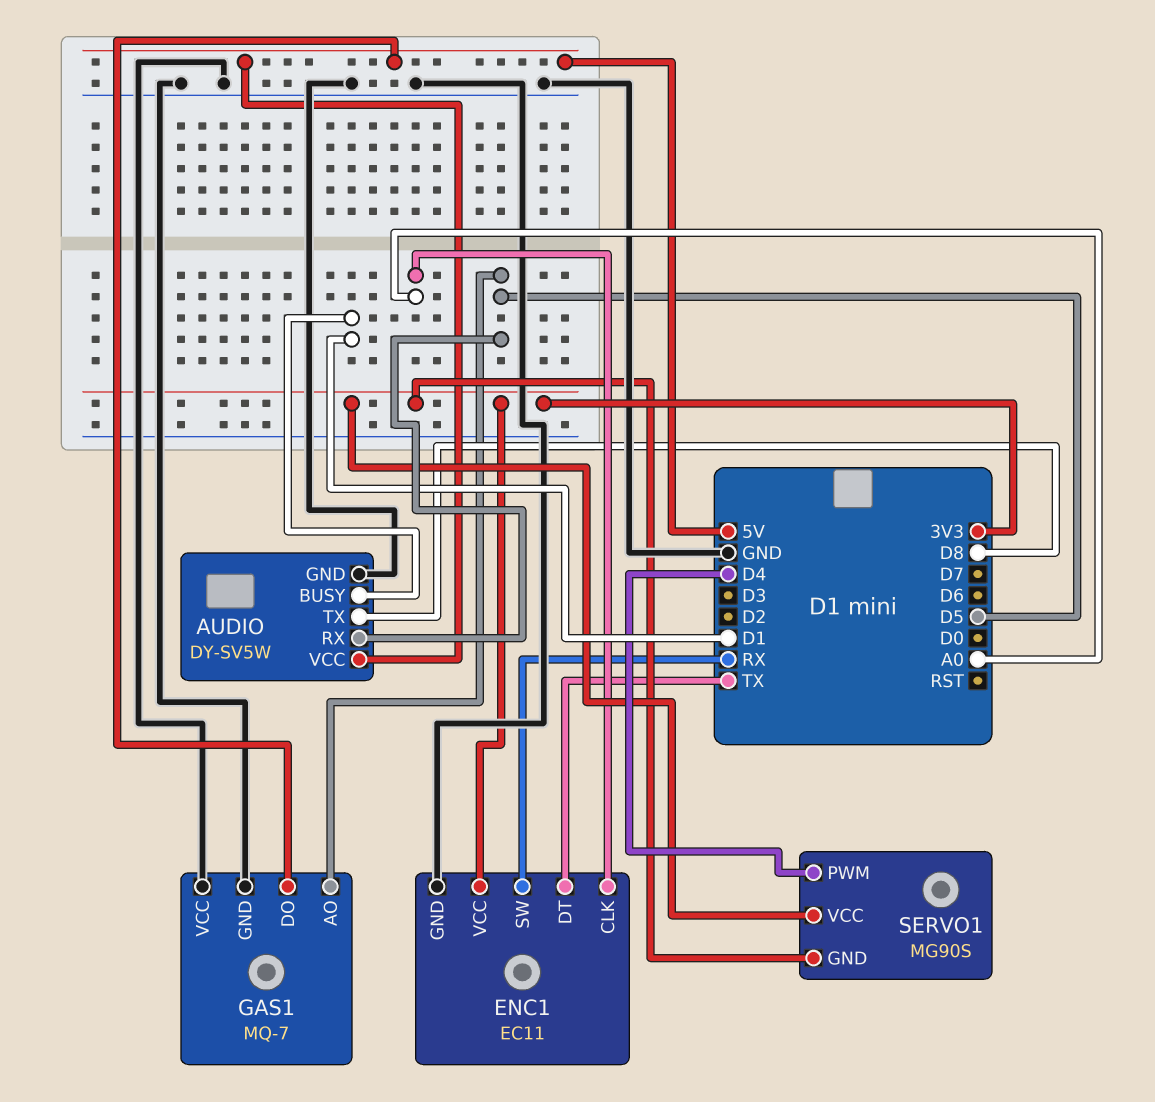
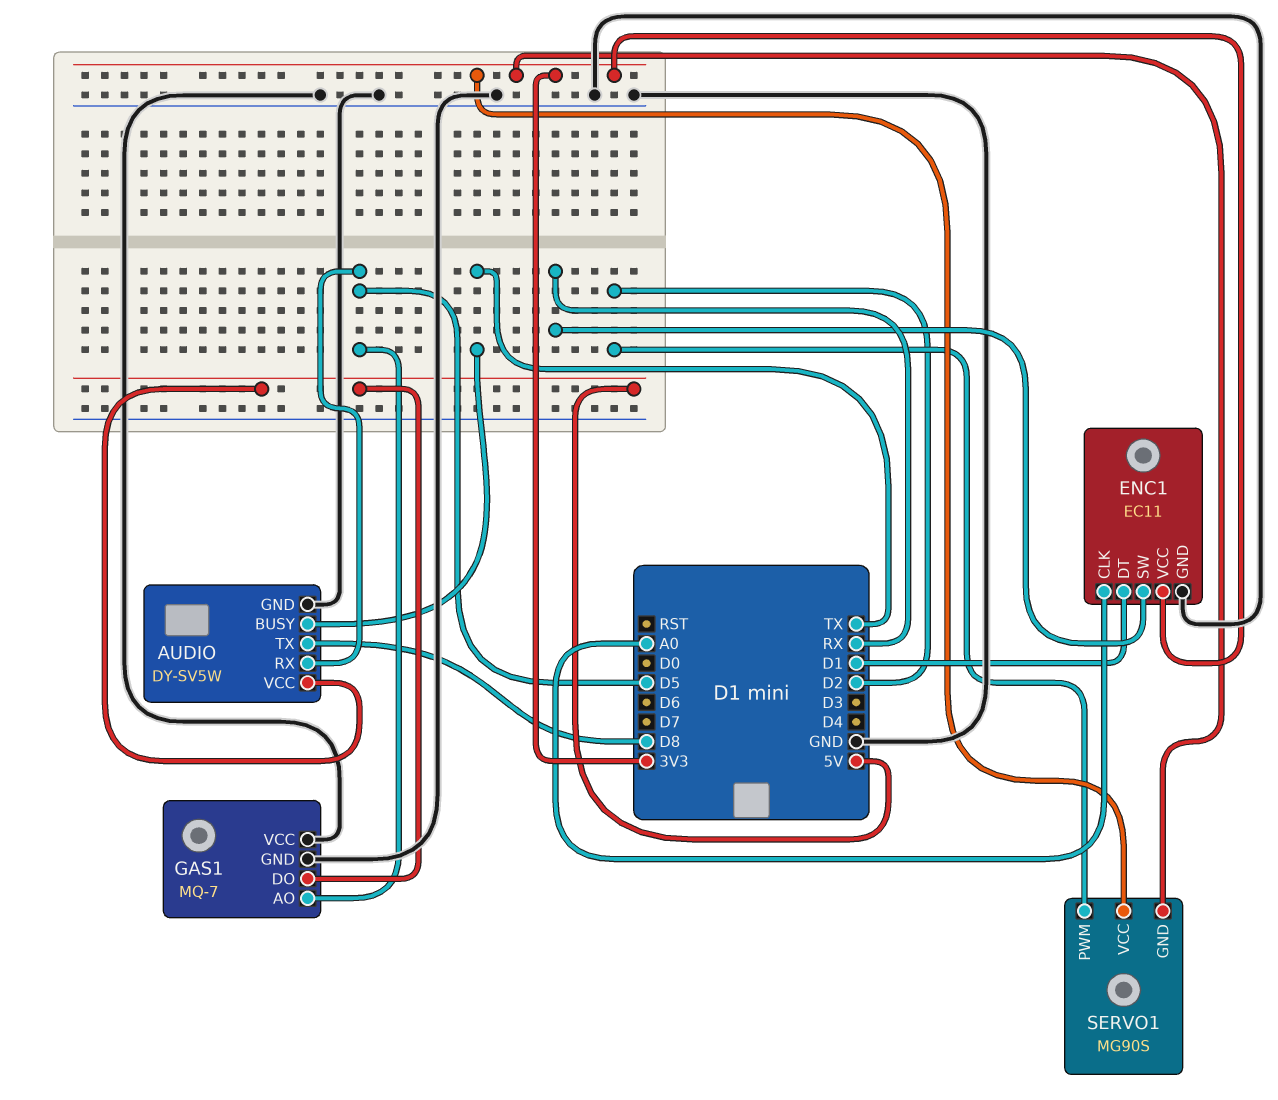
AUDIO pin BUSY: D1 -> TX
ENC1 pin DT: TX -> D1
SERVO1 pin PWM: D4 -> D2

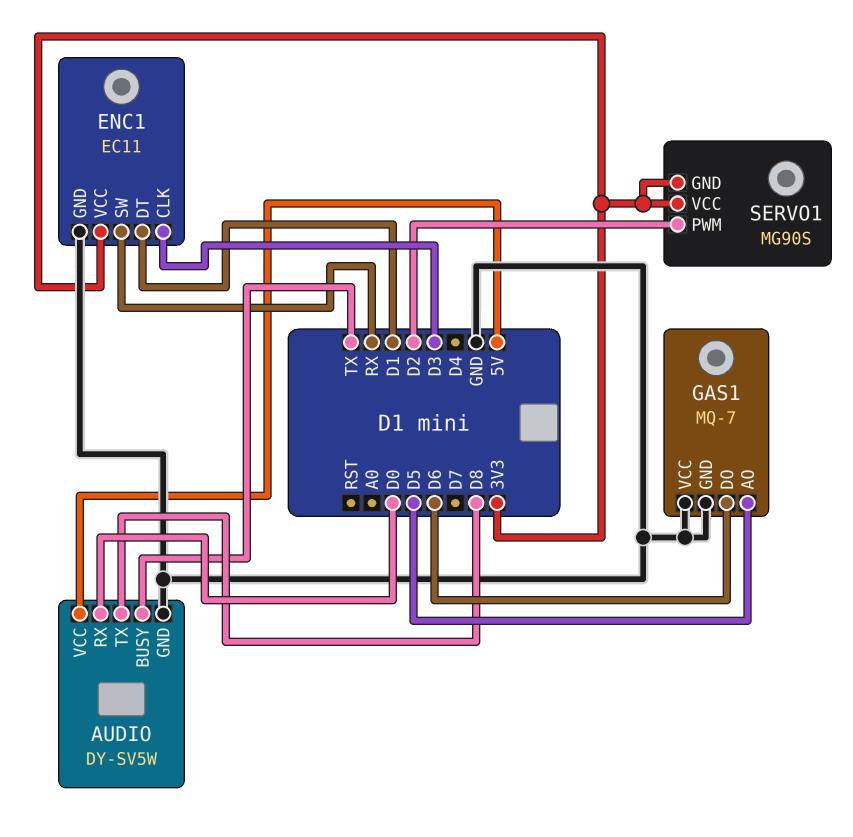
AUDIO pin RX: D5 -> D0
ENC1 pin CLK: A0 -> D3
GAS1 pin DO: 5V -> D6

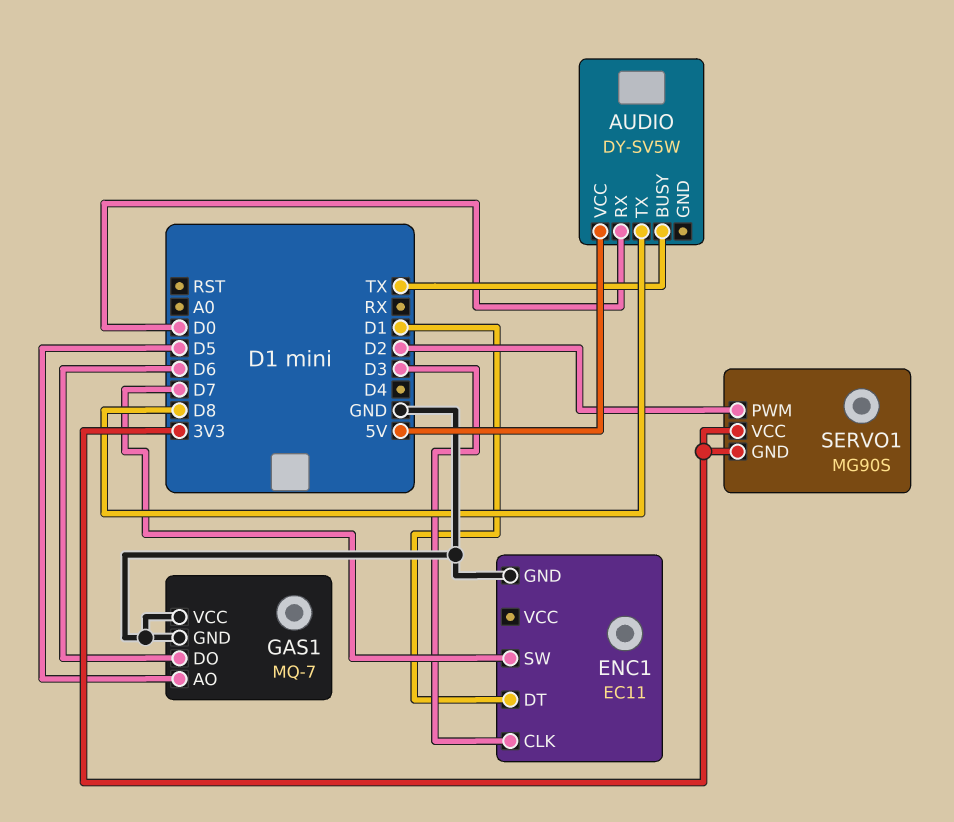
AUDIO pin GND: GND -> none
ENC1 pin SW: RX -> D7
ENC1 pin VCC: 3V3 -> none

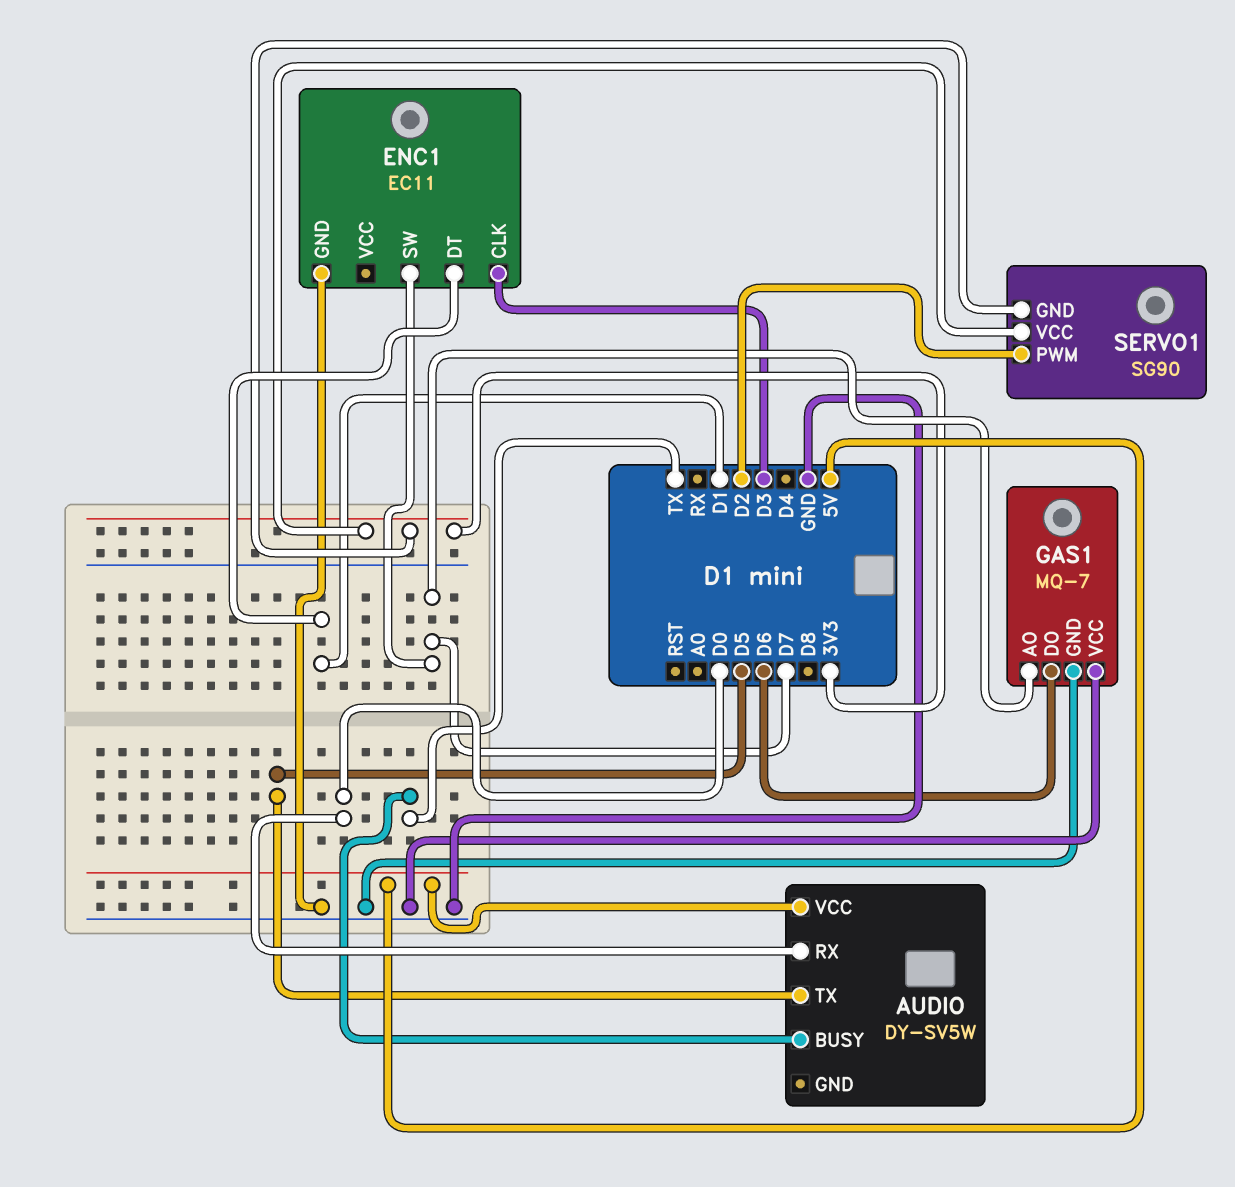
AUDIO pin TX: D8 -> D5
GAS1 pin AO: D5 -> D7
SERVO1: MG90S -> SG90

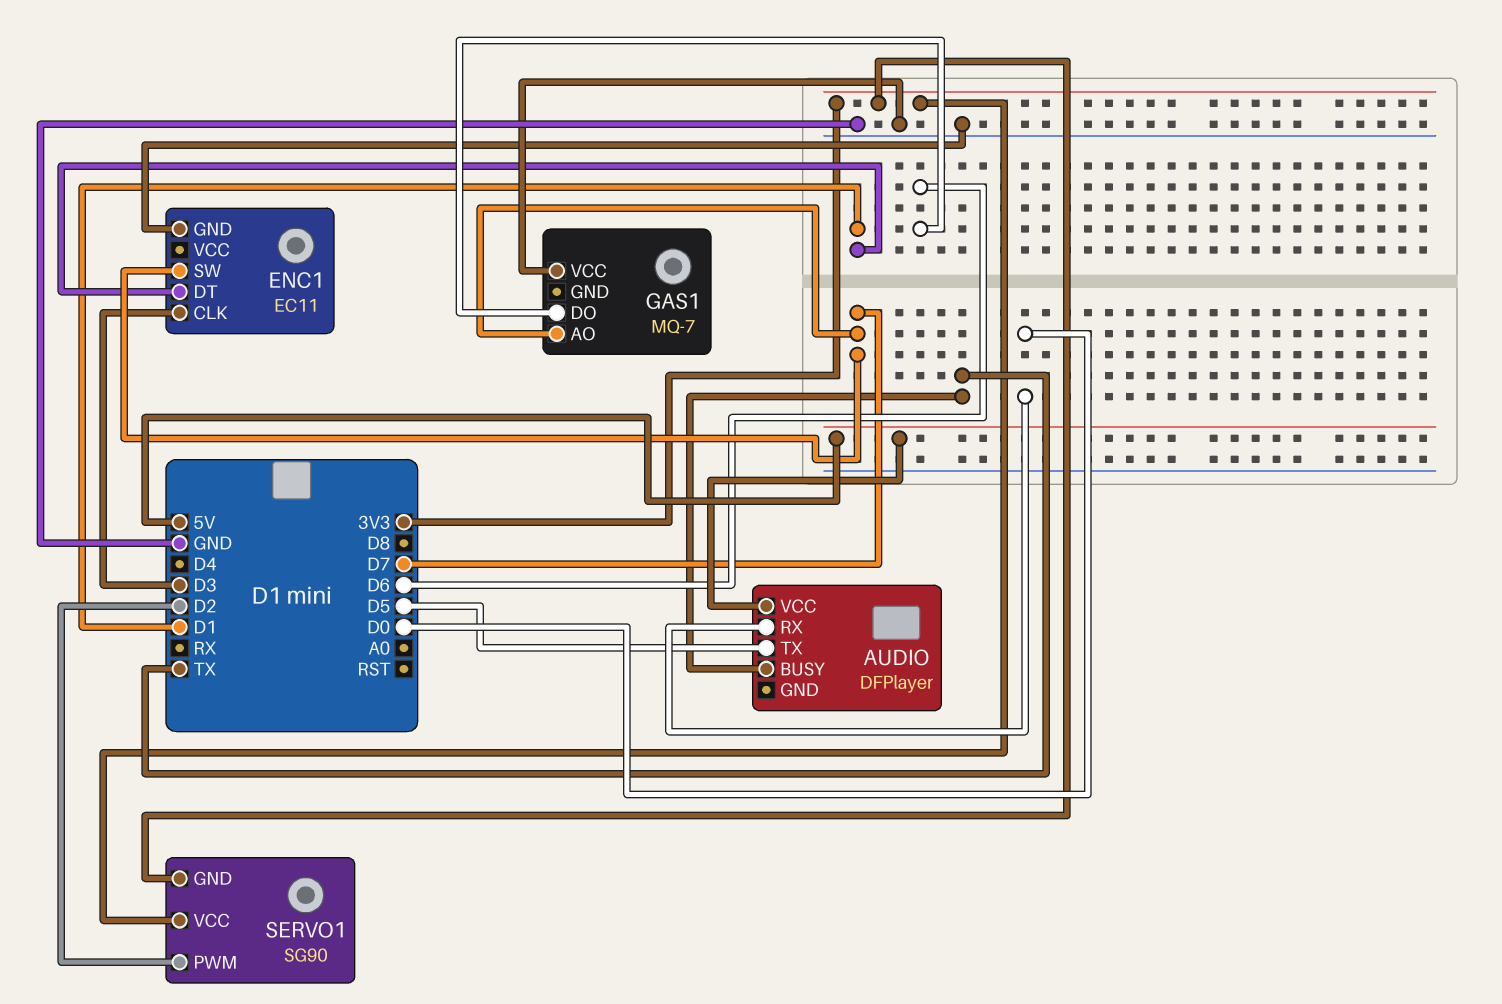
AUDIO: DY-SV5W -> DFPlayer
GAS1 pin GND: GND -> none

